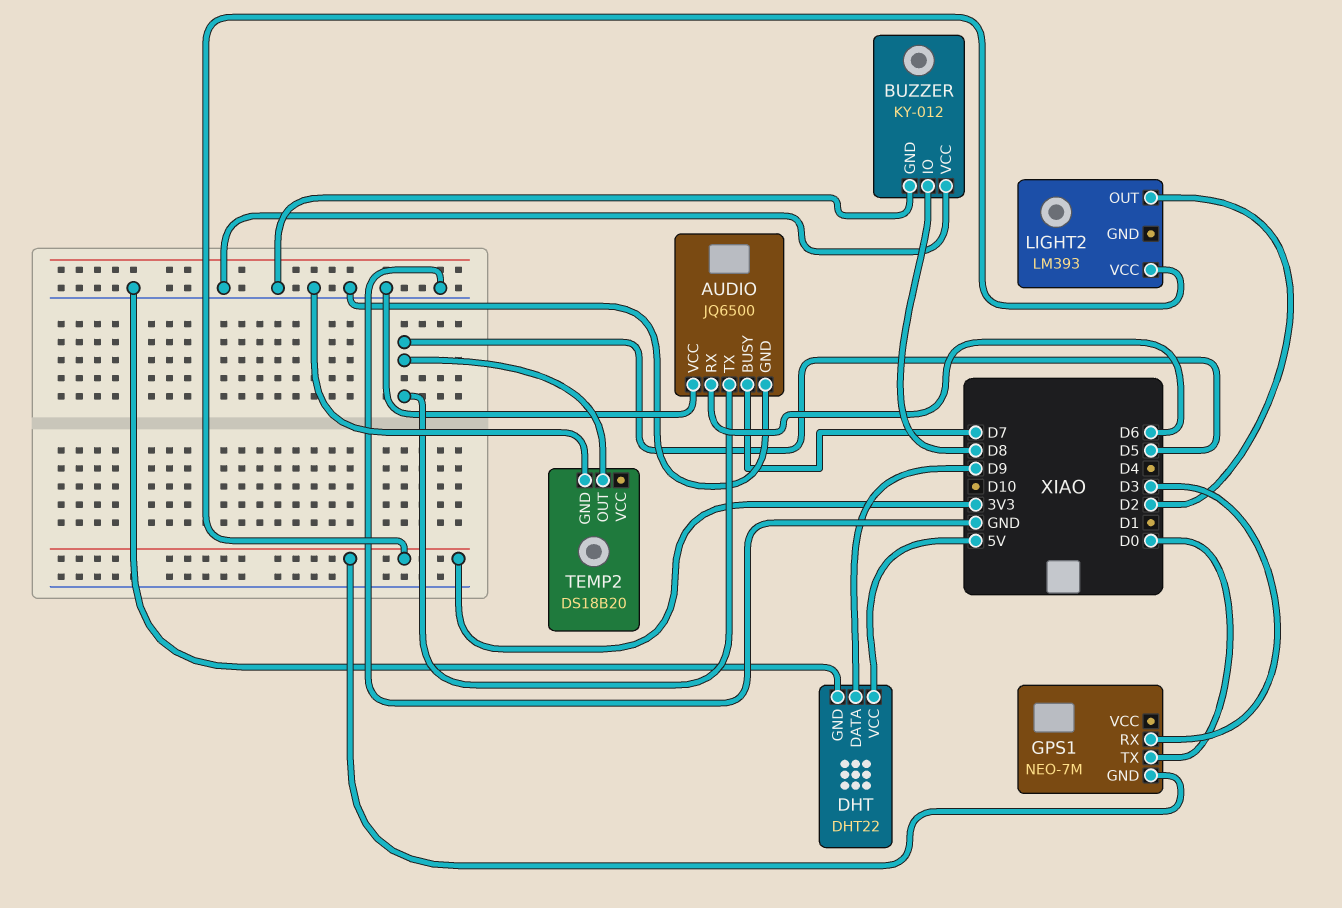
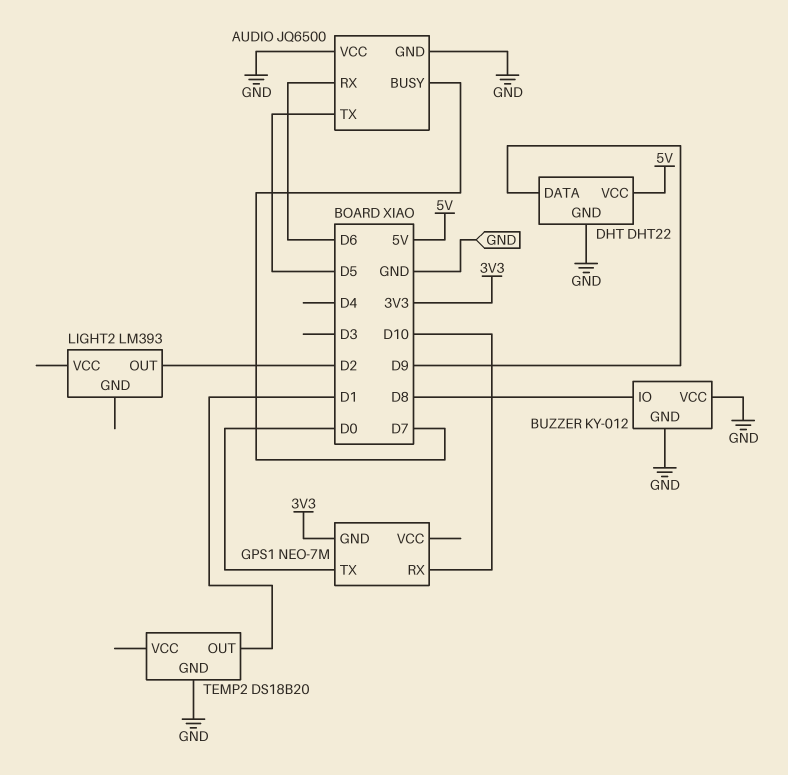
GPS1 pin RX: D3 -> D10
LIGHT2 pin VCC: 3V3 -> none
TEMP2 pin OUT: D5 -> D1

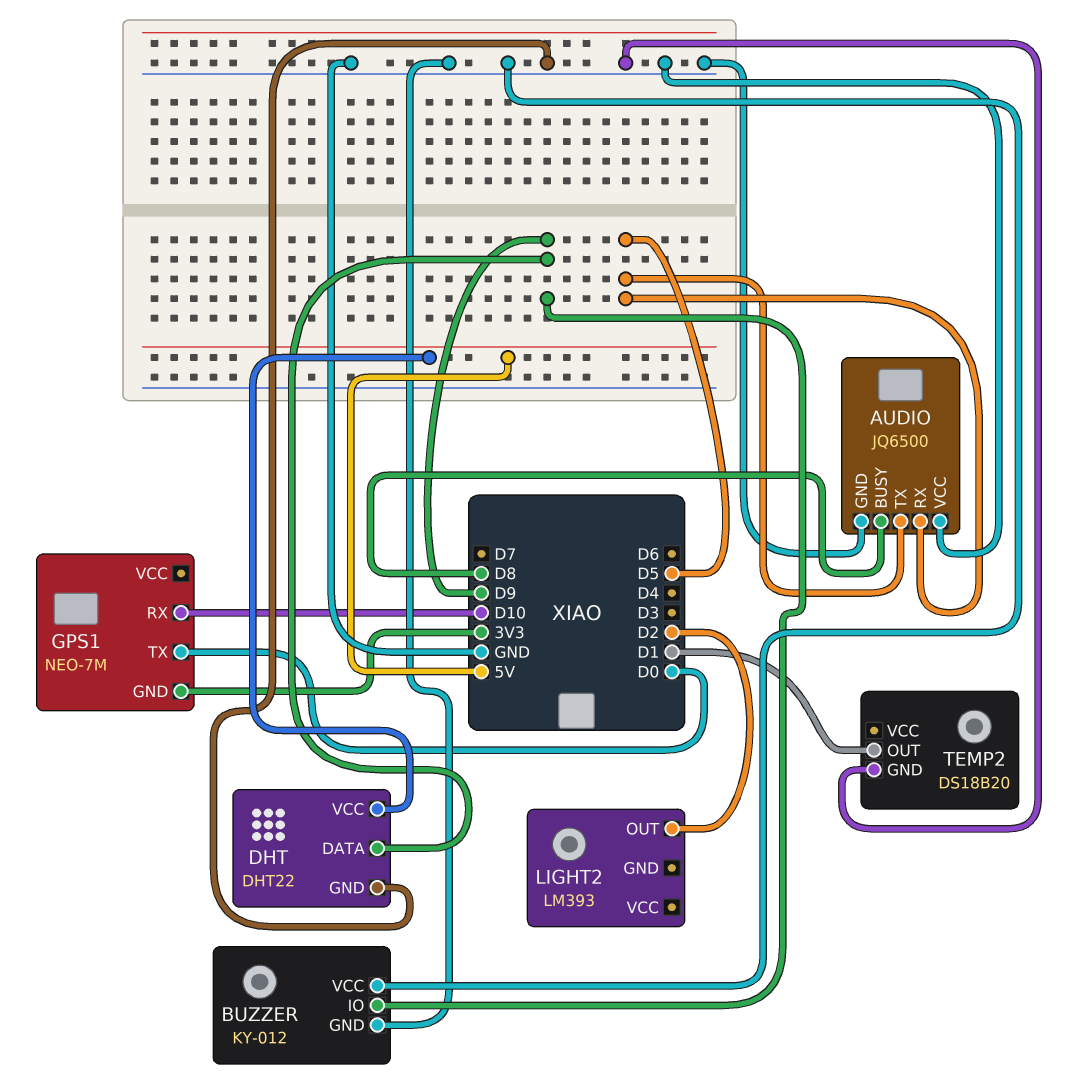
AUDIO pin BUSY: D7 -> D8
AUDIO pin RX: D6 -> D5
BUZZER pin IO: D8 -> D9

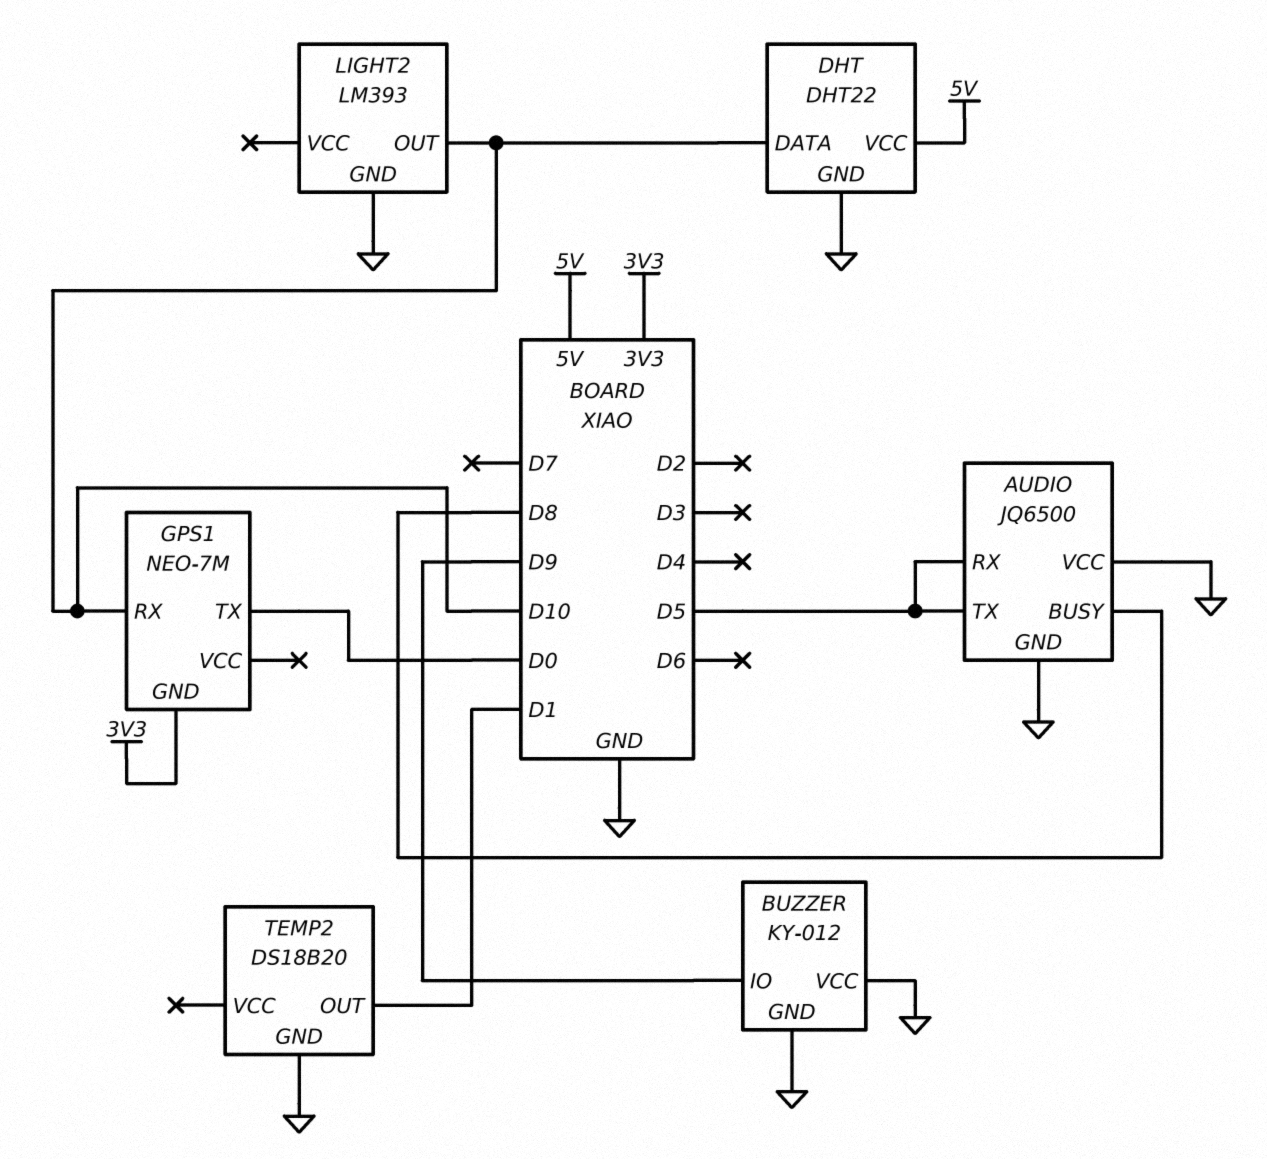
DHT pin DATA: D9 -> D10
LIGHT2 pin GND: none -> GND
LIGHT2 pin OUT: D2 -> D10

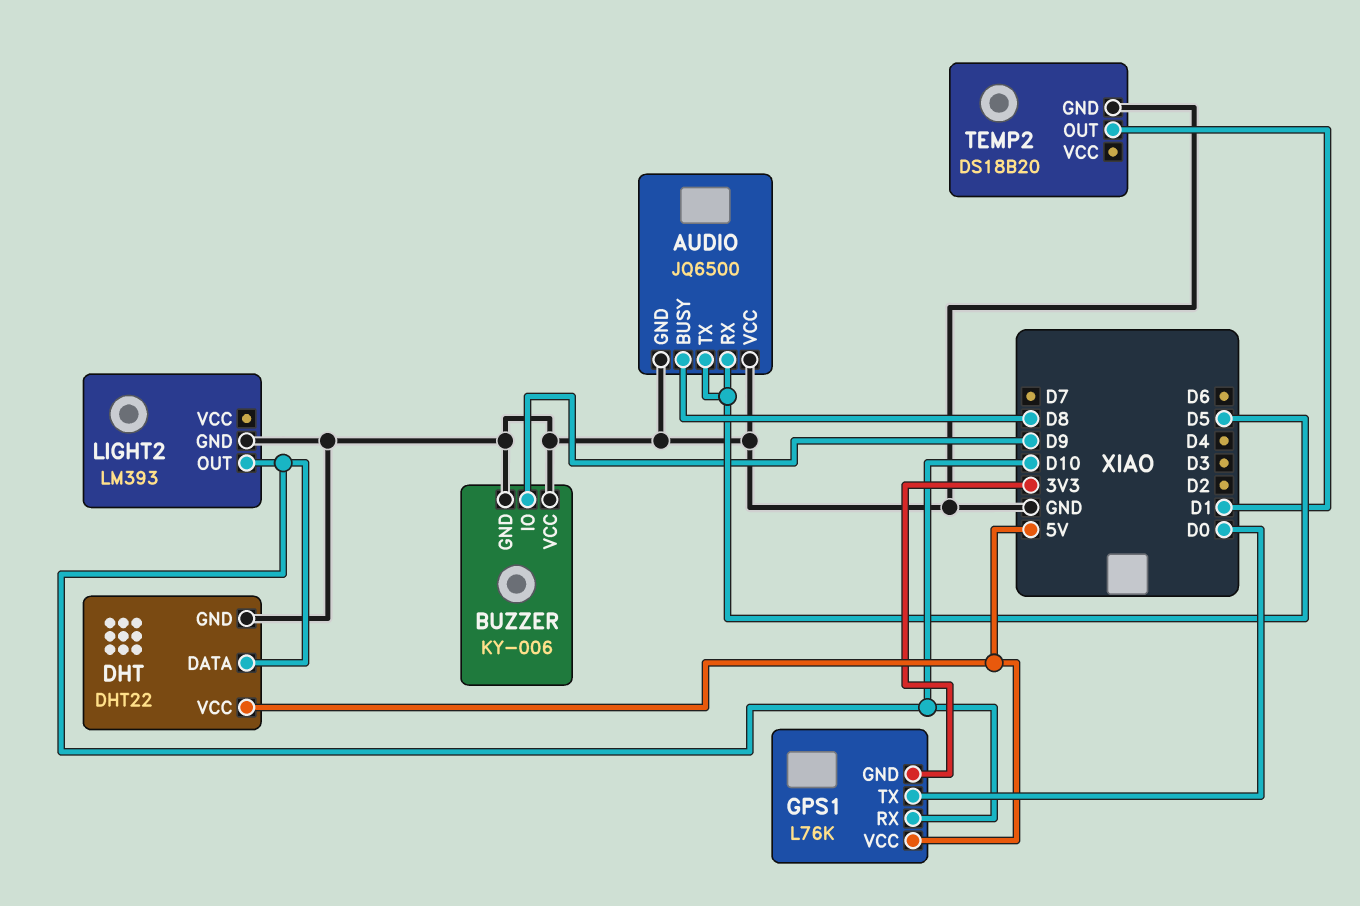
BUZZER: KY-012 -> KY-006
GPS1: NEO-7M -> L76K
GPS1 pin VCC: none -> 5V

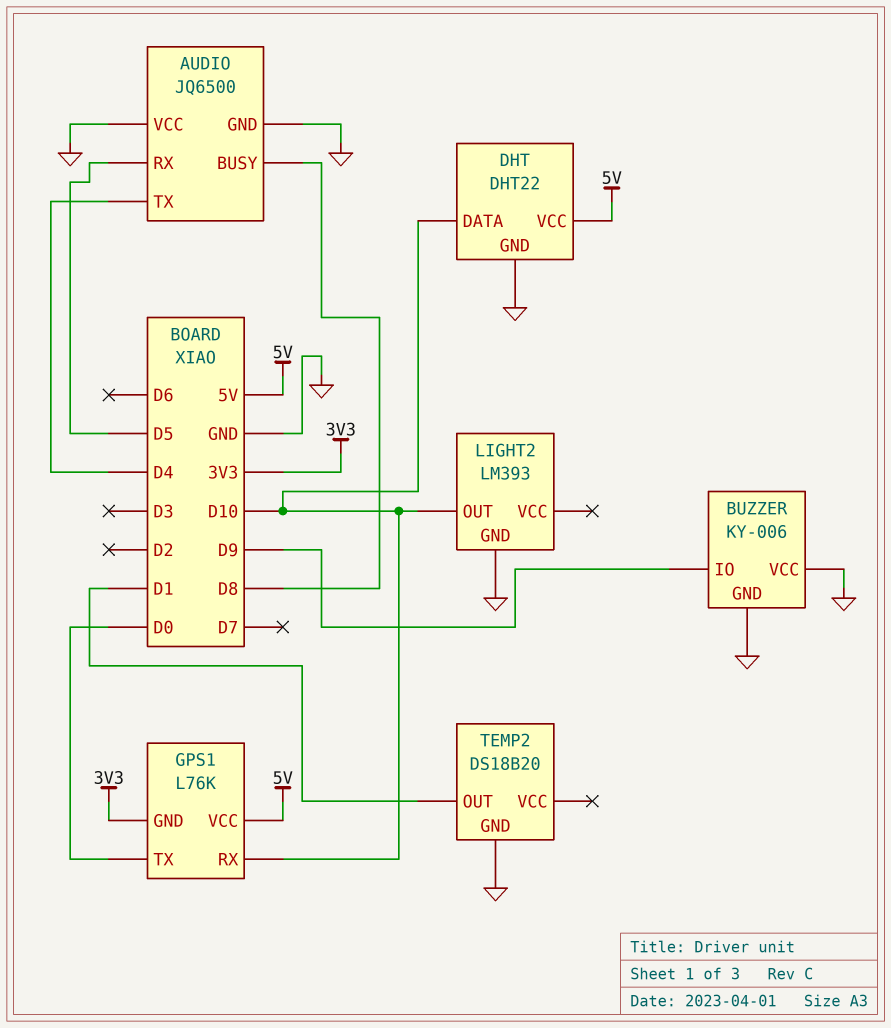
AUDIO pin TX: D5 -> D4

